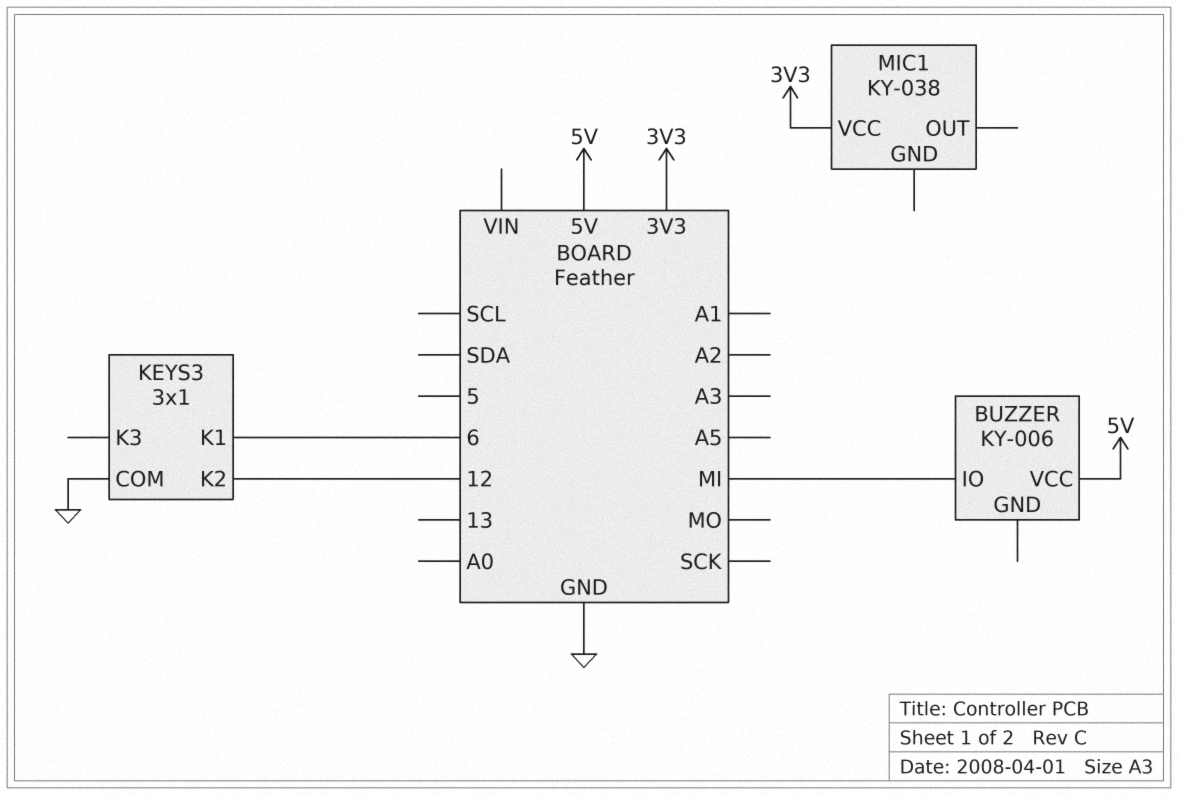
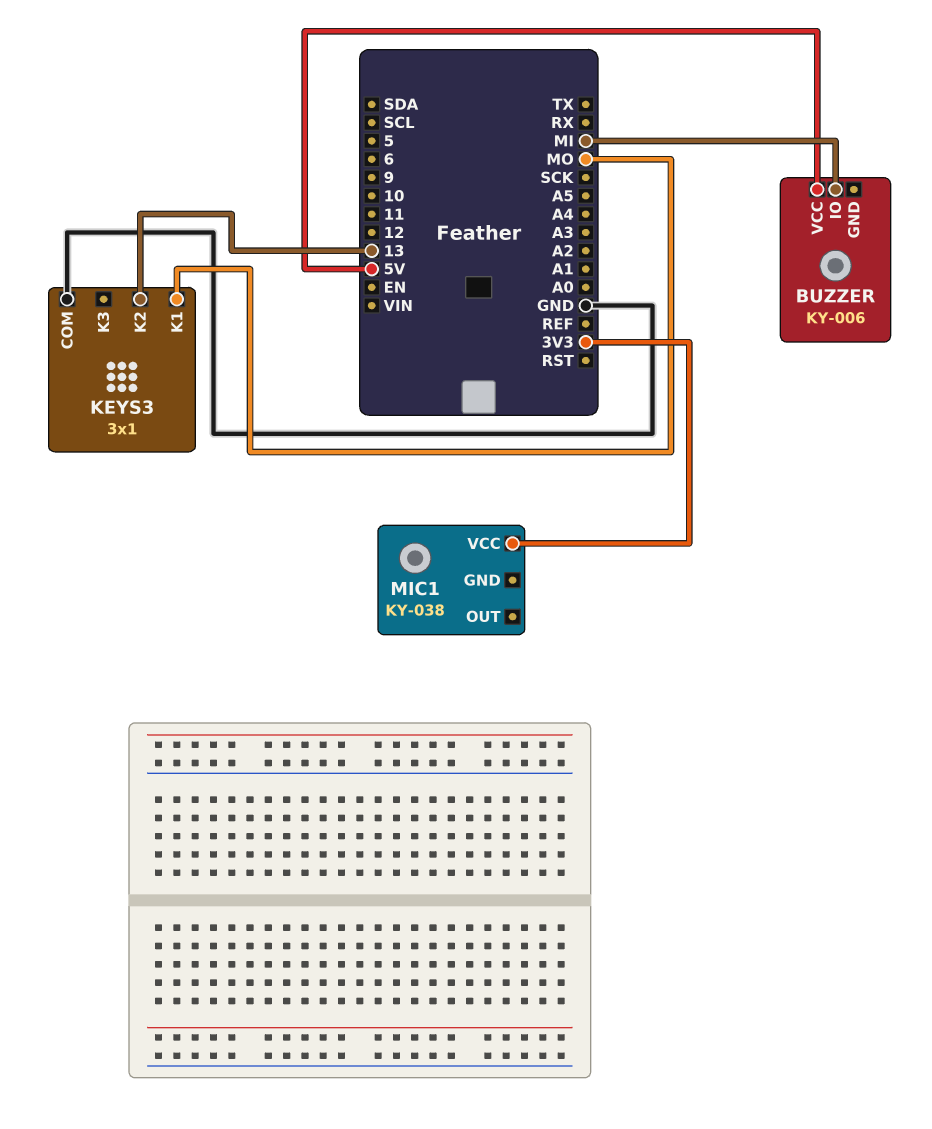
KEYS3 pin K1: 6 -> MO
KEYS3 pin K2: 12 -> 13

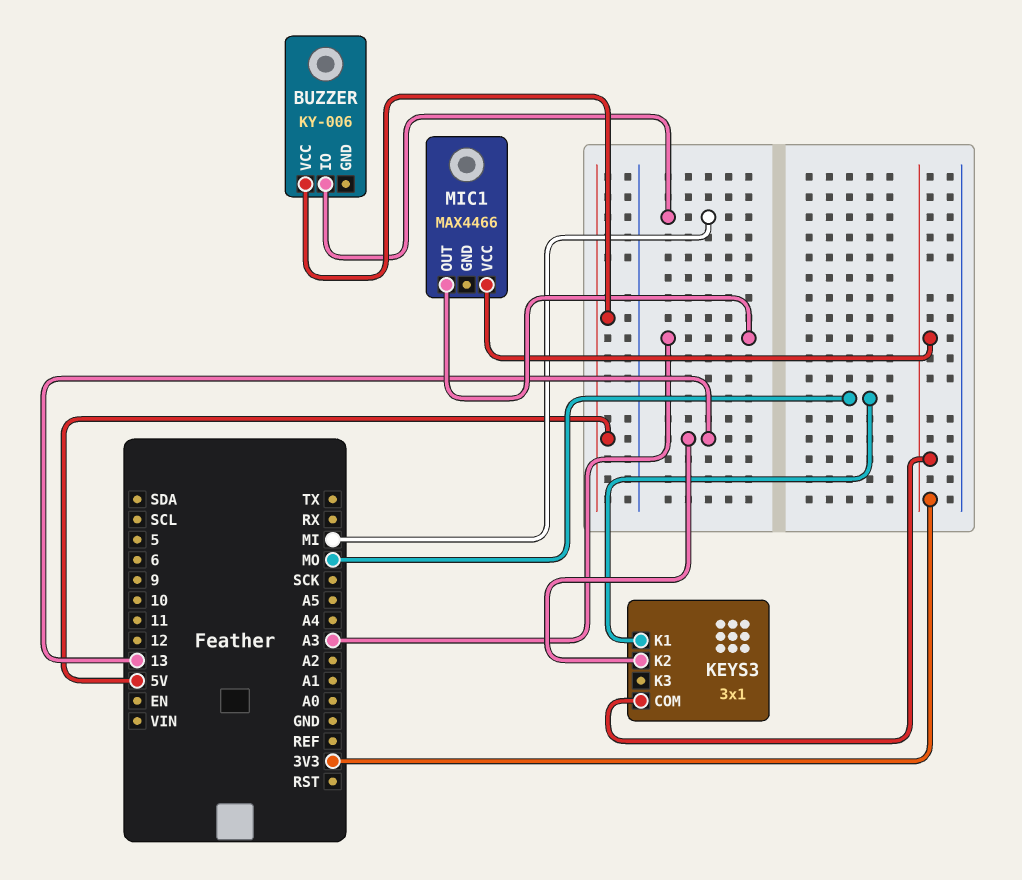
KEYS3 pin COM: GND -> 3V3
MIC1: KY-038 -> MAX4466
MIC1 pin OUT: none -> A3

